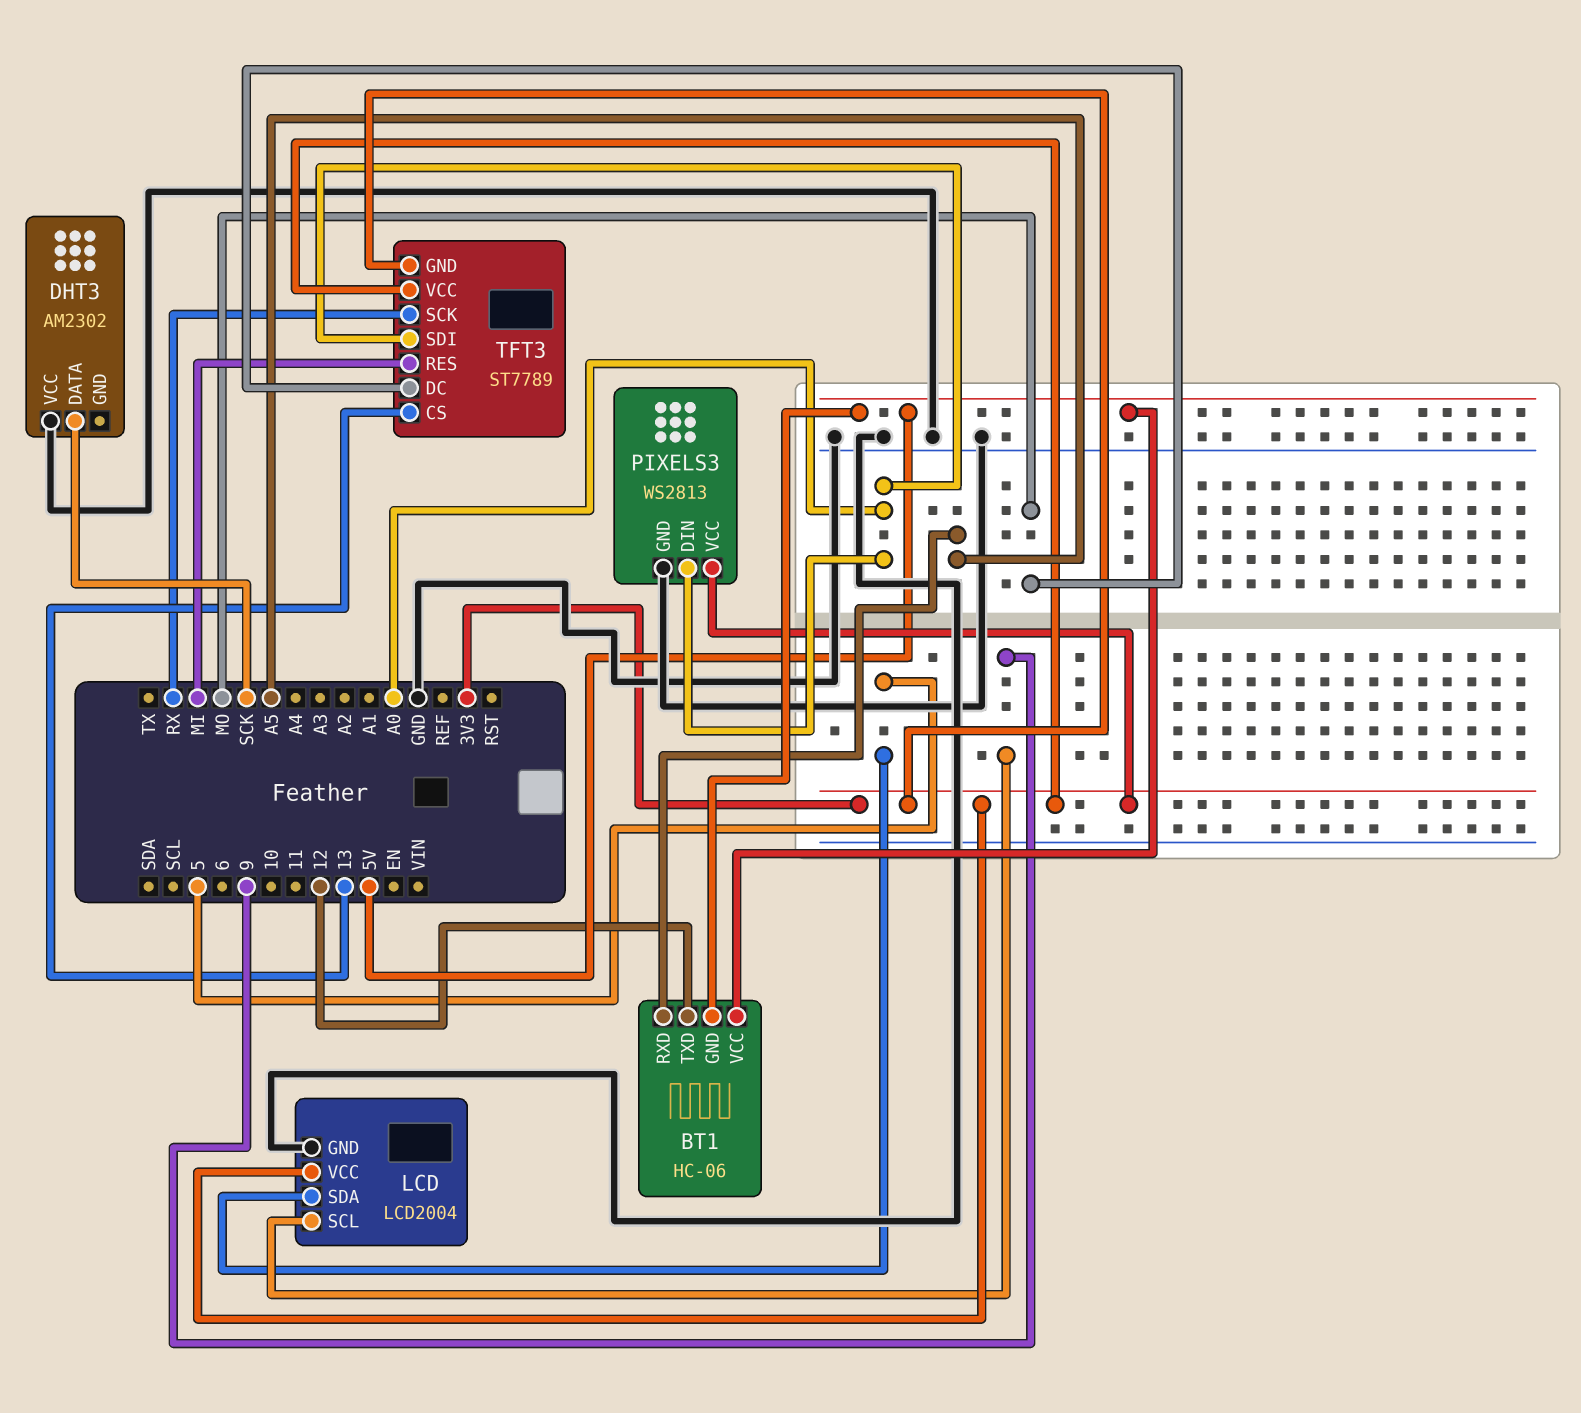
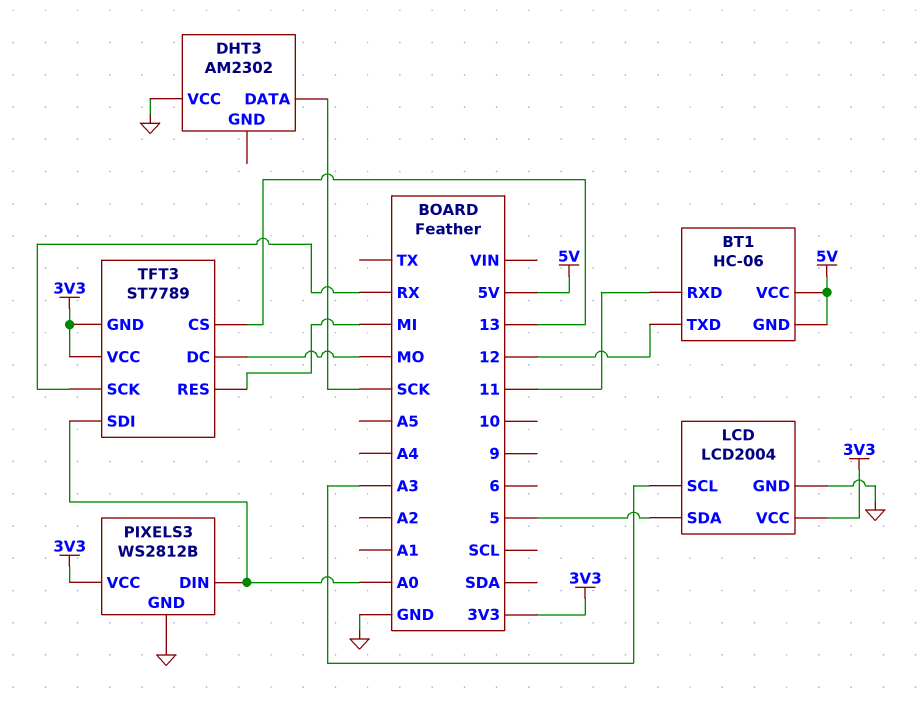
BT1 pin RXD: A5 -> 11
LCD pin SCL: 9 -> A3
PIXELS3: WS2813 -> WS2812B

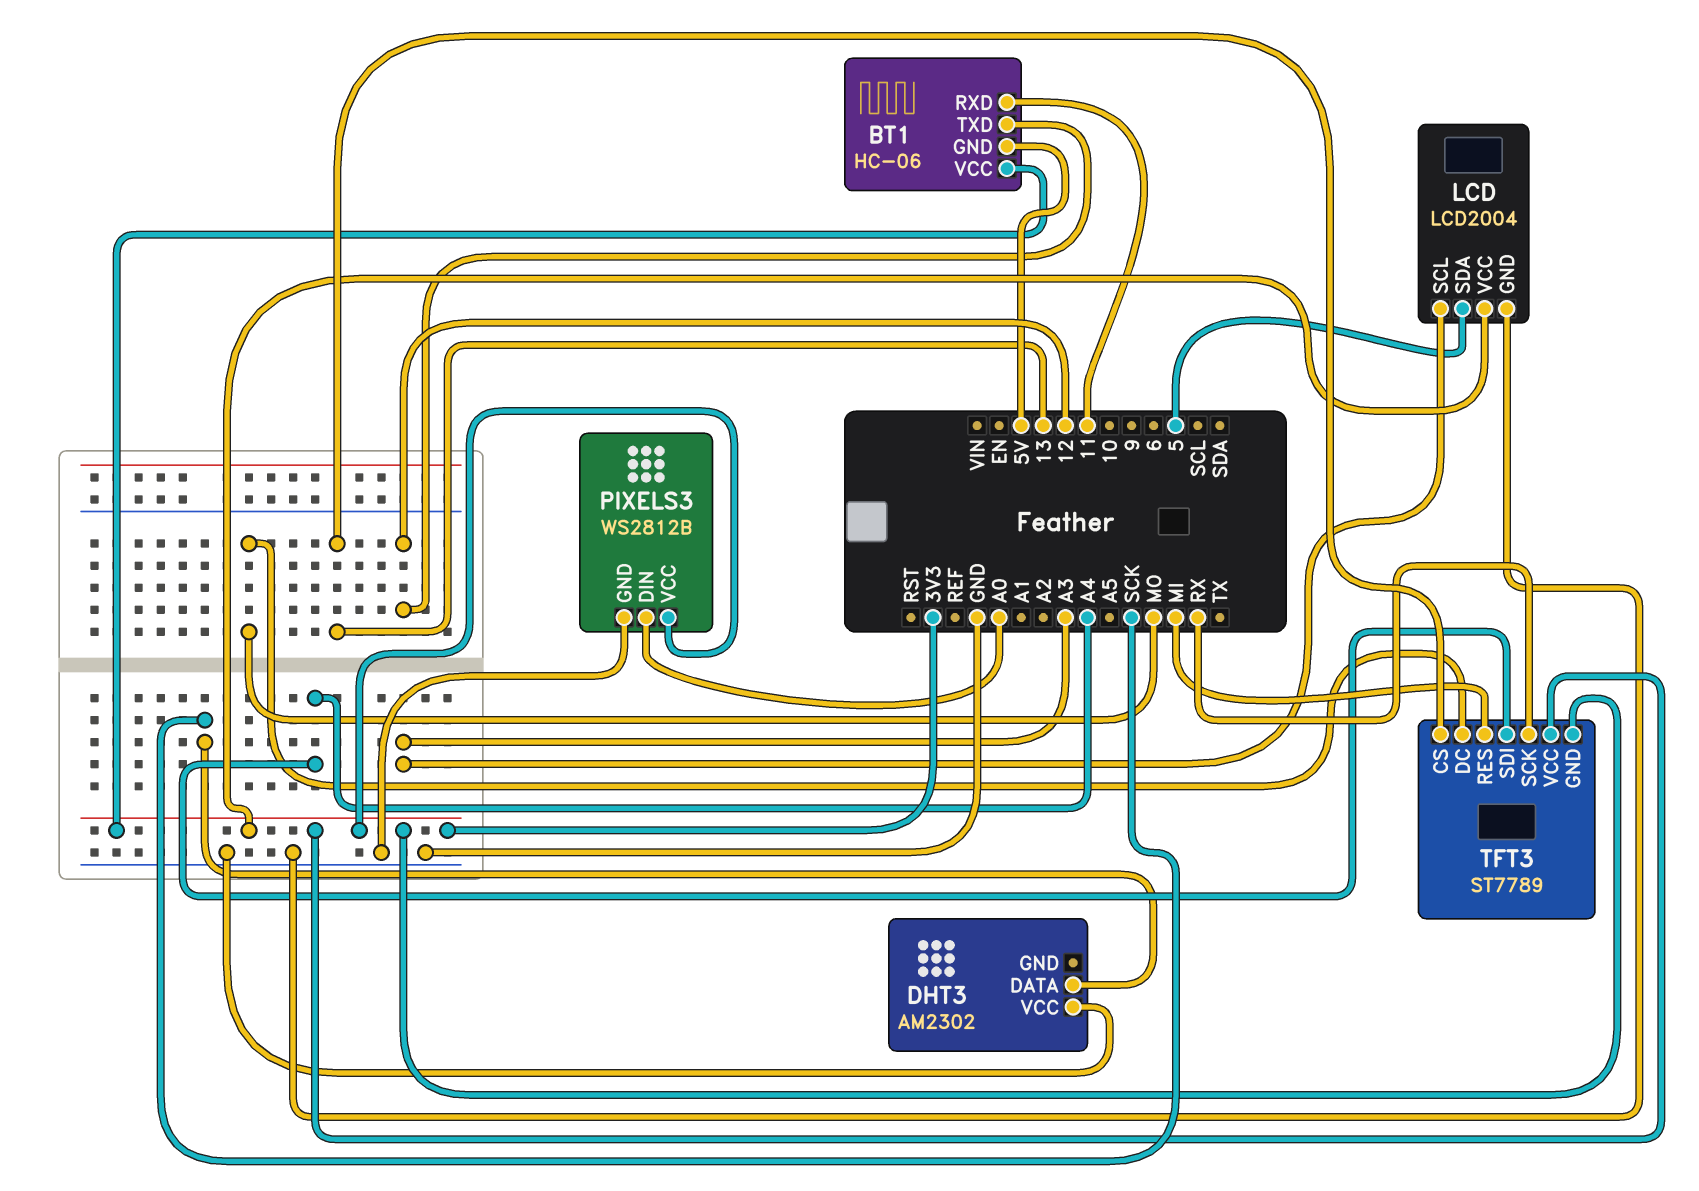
BT1 pin VCC: 5V -> 3V3
TFT3 pin SDI: A0 -> A4

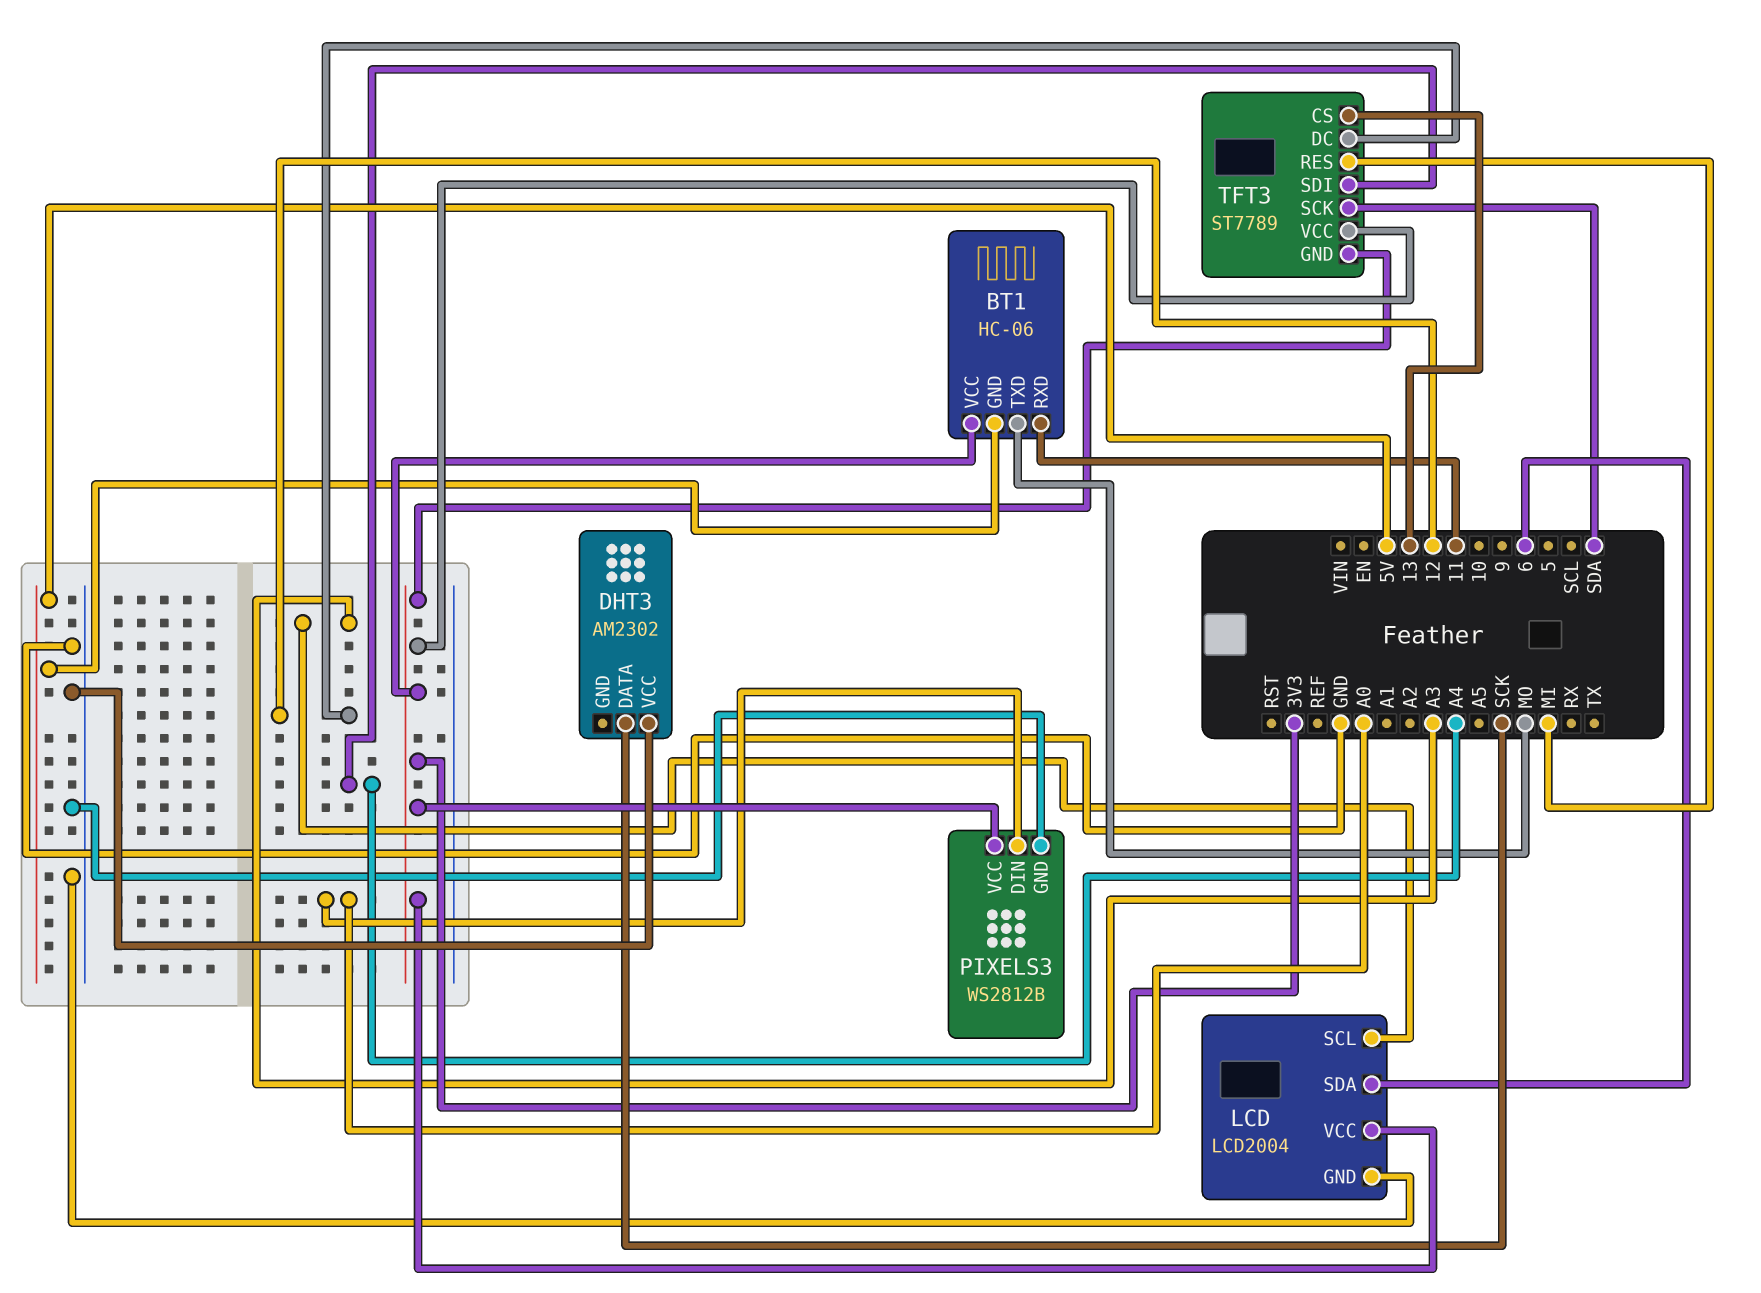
BT1 pin TXD: 12 -> MO
LCD pin SDA: 5 -> 6
TFT3 pin DC: MO -> 12
TFT3 pin SCK: RX -> SDA

